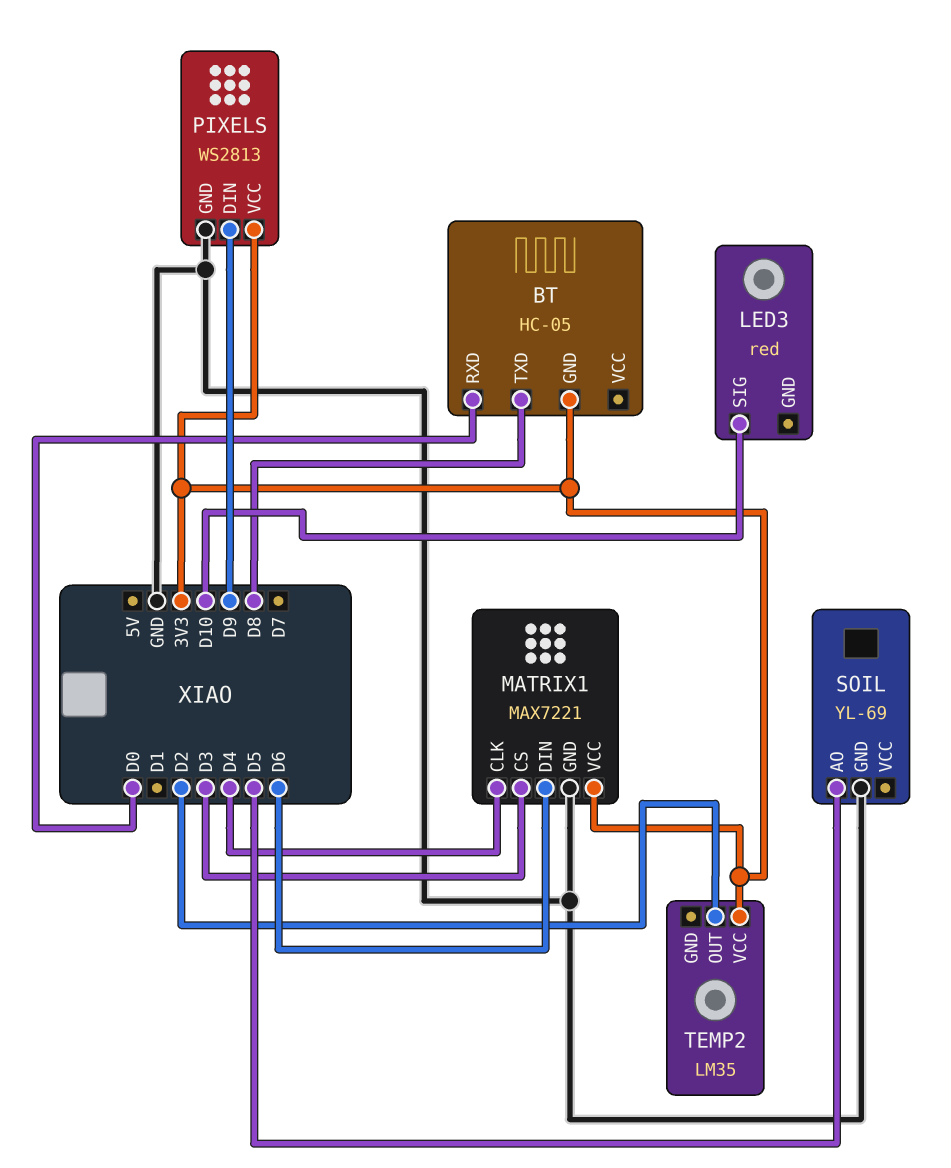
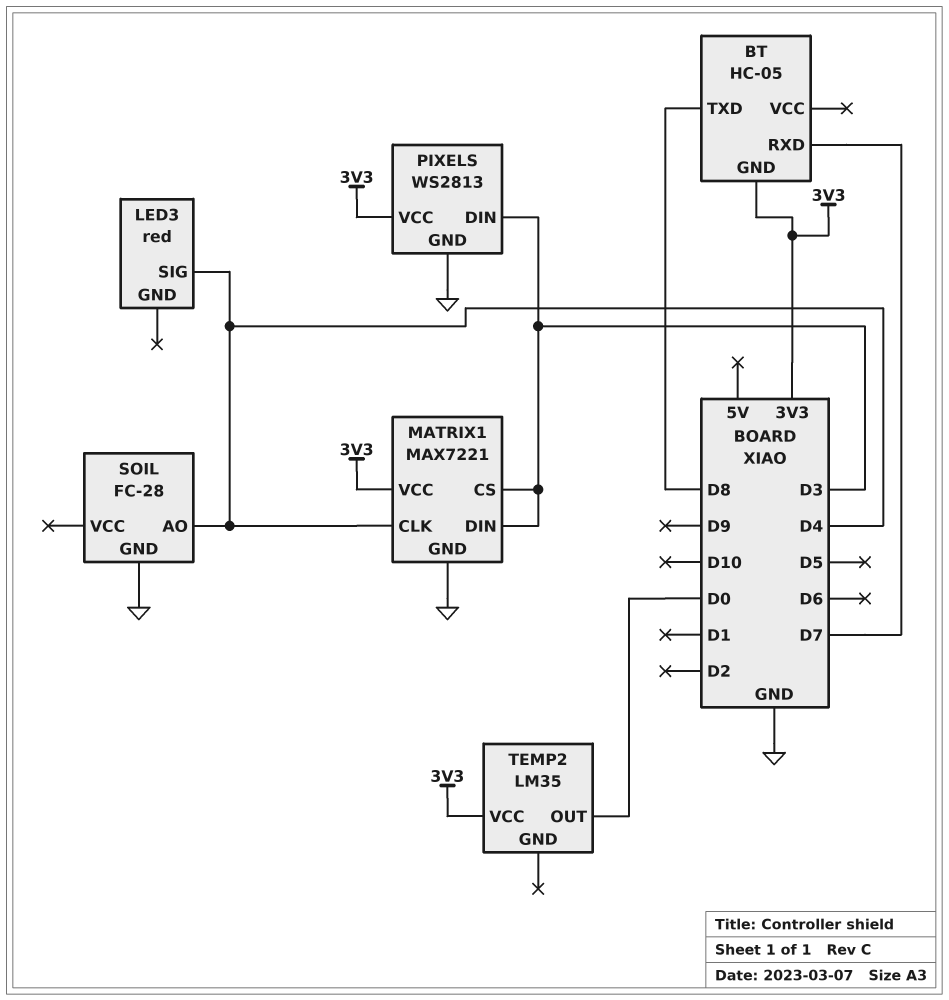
BT pin RXD: D0 -> D7
LED3 pin SIG: D10 -> D4
MATRIX1 pin DIN: D6 -> D3
PIXELS pin DIN: D9 -> D3
SOIL: YL-69 -> FC-28
SOIL pin AO: D5 -> D4
TEMP2 pin OUT: D2 -> D0

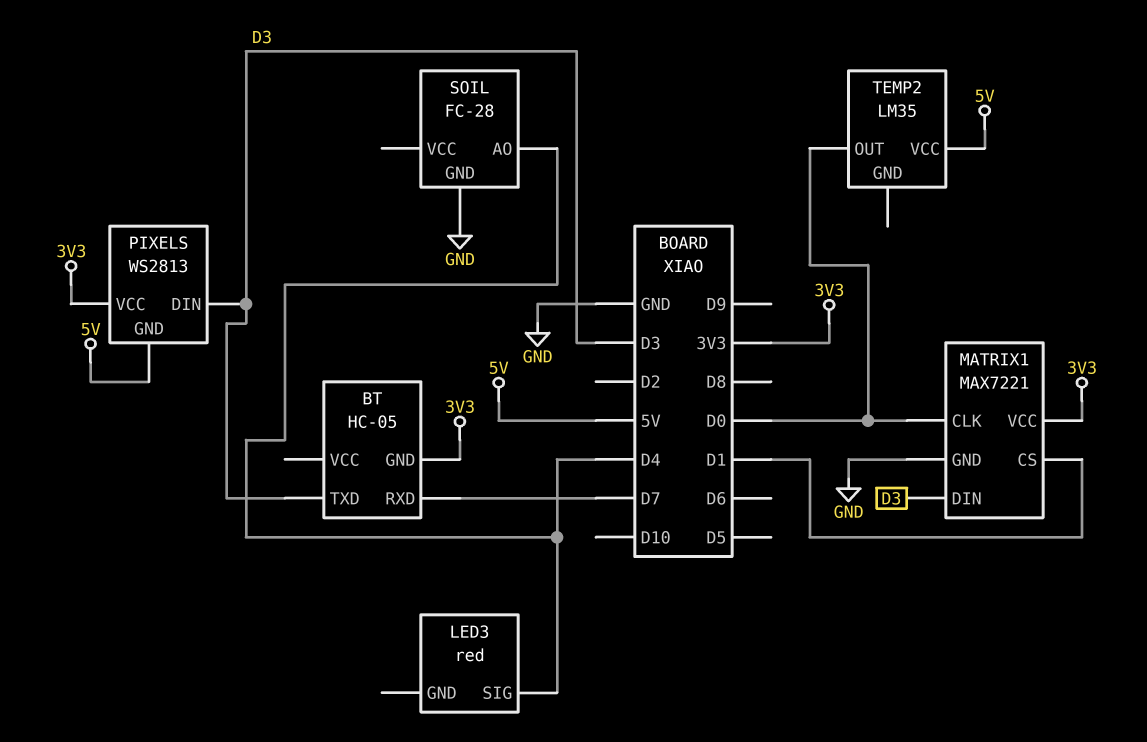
BT pin TXD: D8 -> D3
MATRIX1 pin CLK: D4 -> D0
MATRIX1 pin CS: D3 -> D1
PIXELS pin GND: GND -> 5V
TEMP2 pin VCC: 3V3 -> 5V

